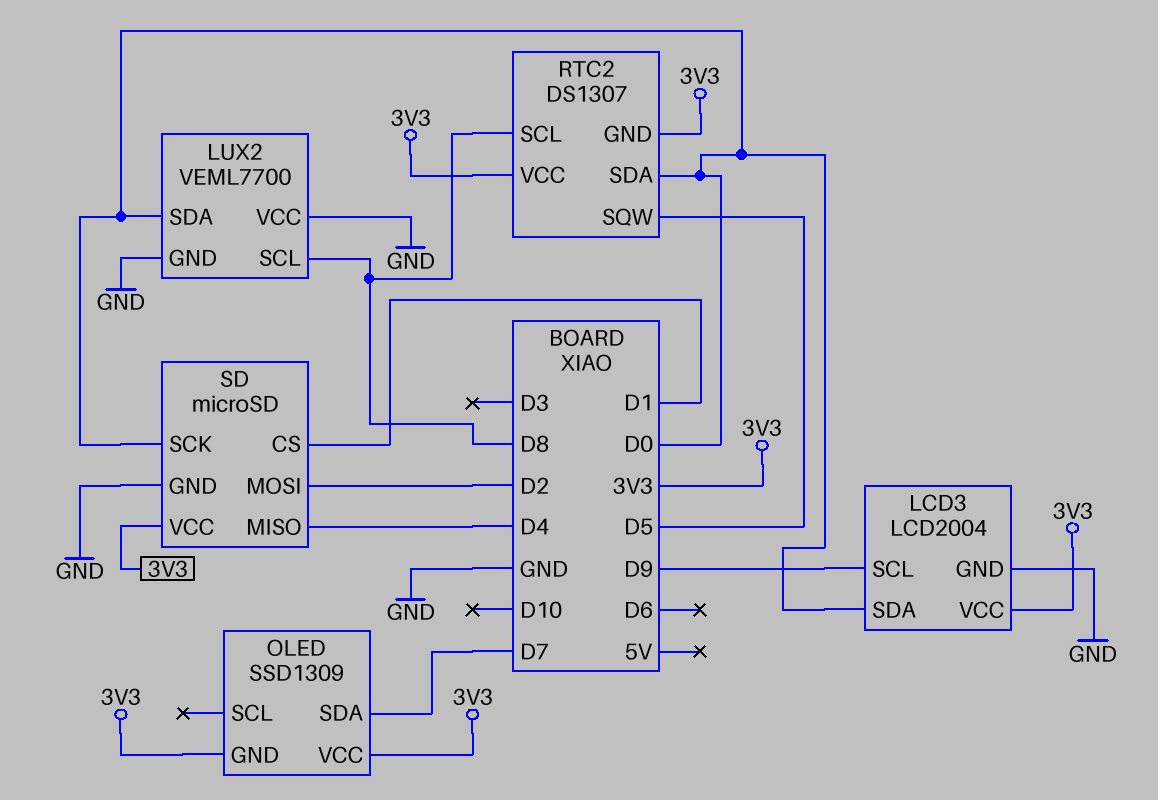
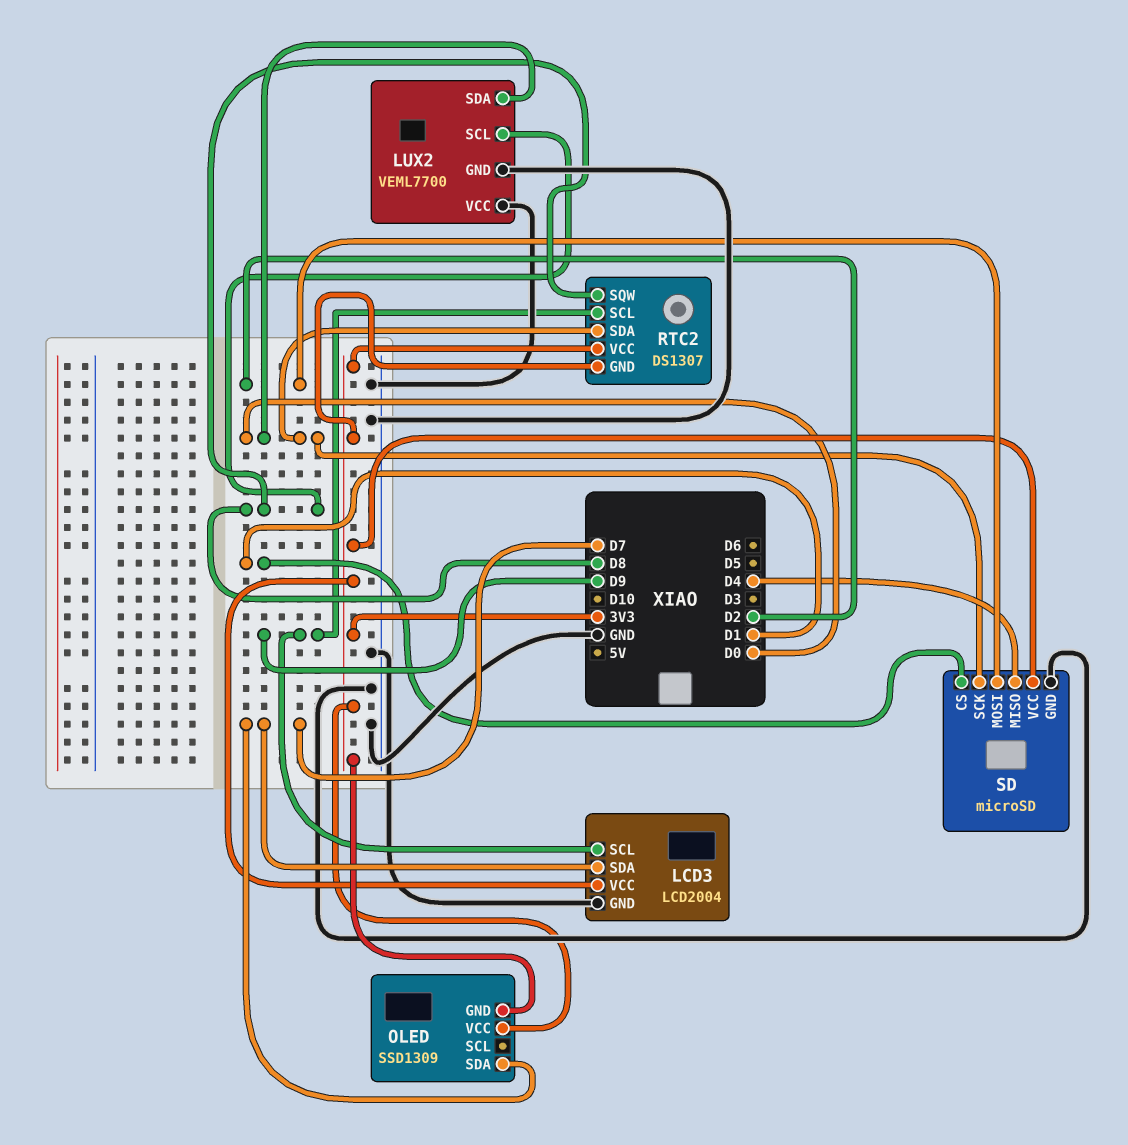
LCD3 pin SDA: D0 -> D7
RTC2 pin SCL: D8 -> D9
RTC2 pin SQW: D5 -> D8

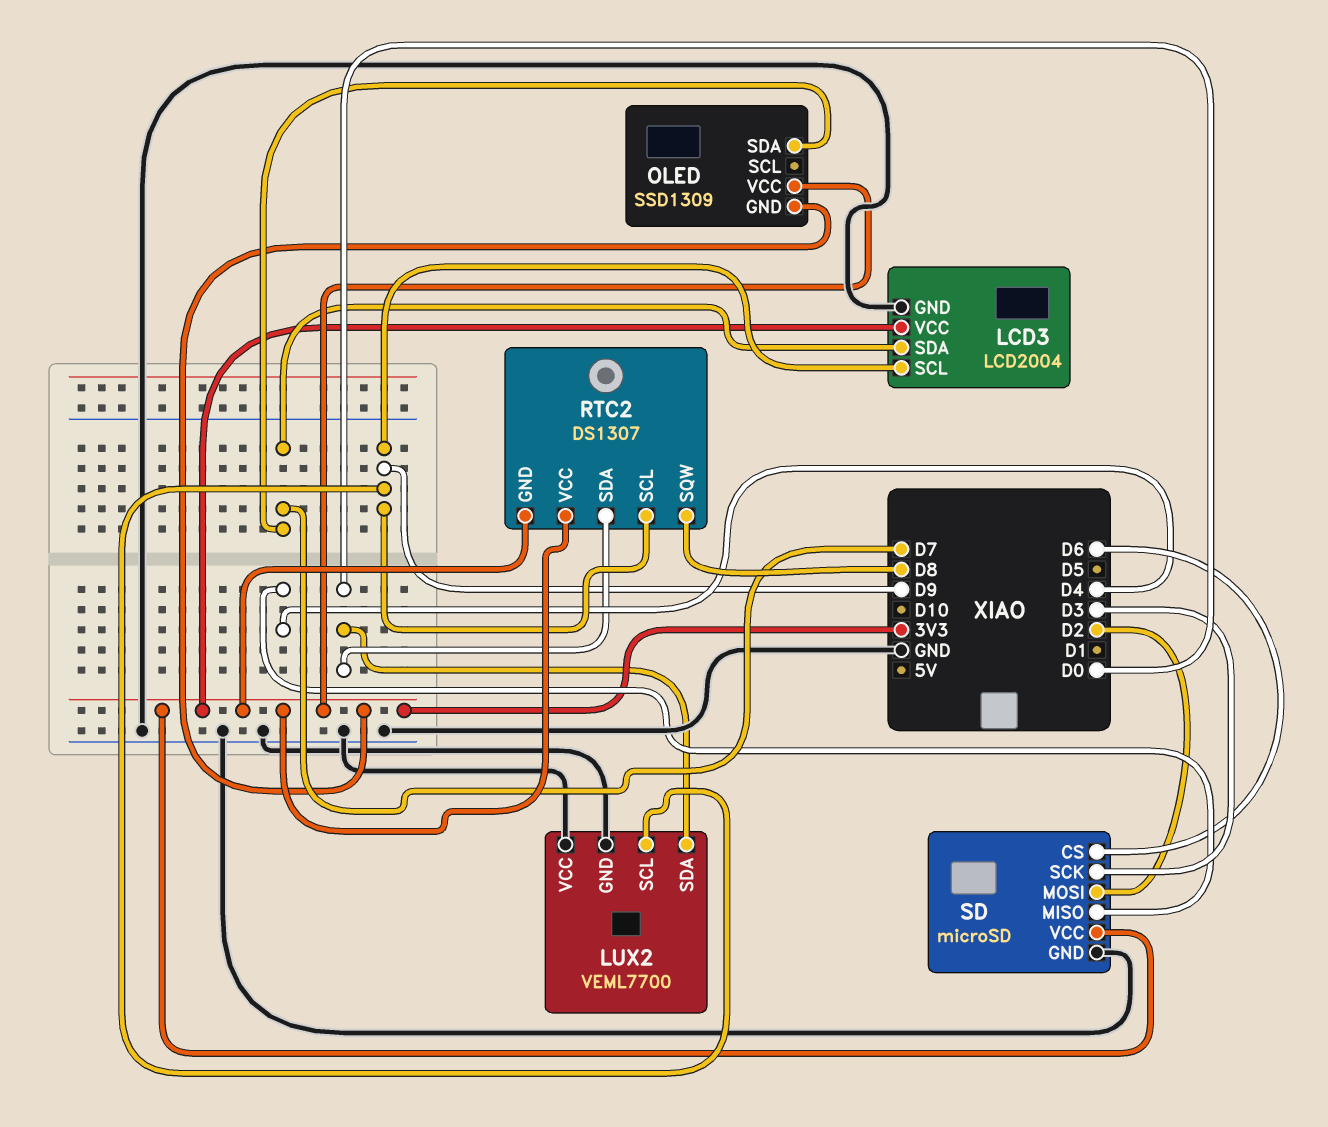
LUX2 pin SCL: D8 -> D9
SD pin CS: D1 -> D6
SD pin SCK: D0 -> D3

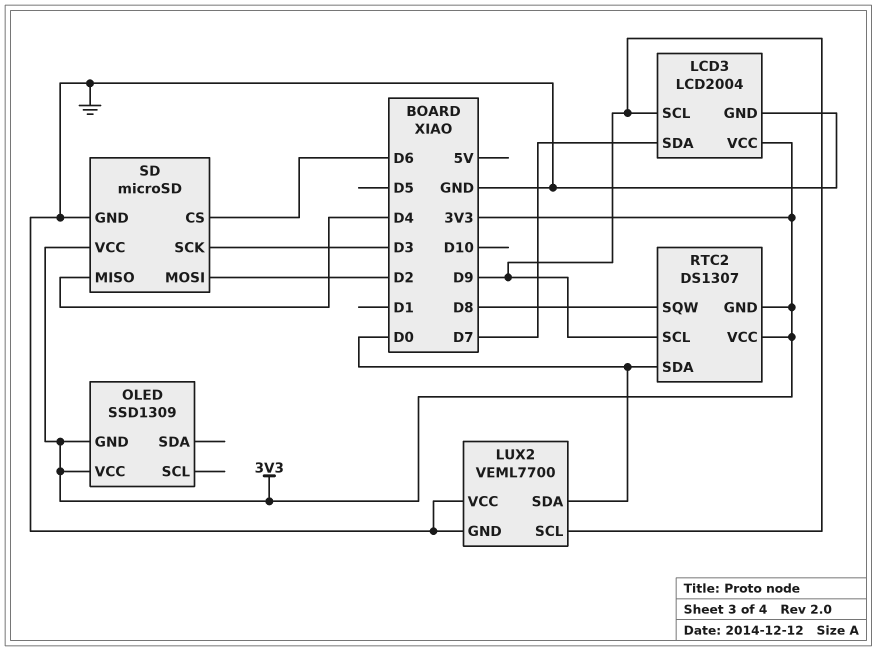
OLED pin SDA: D7 -> none

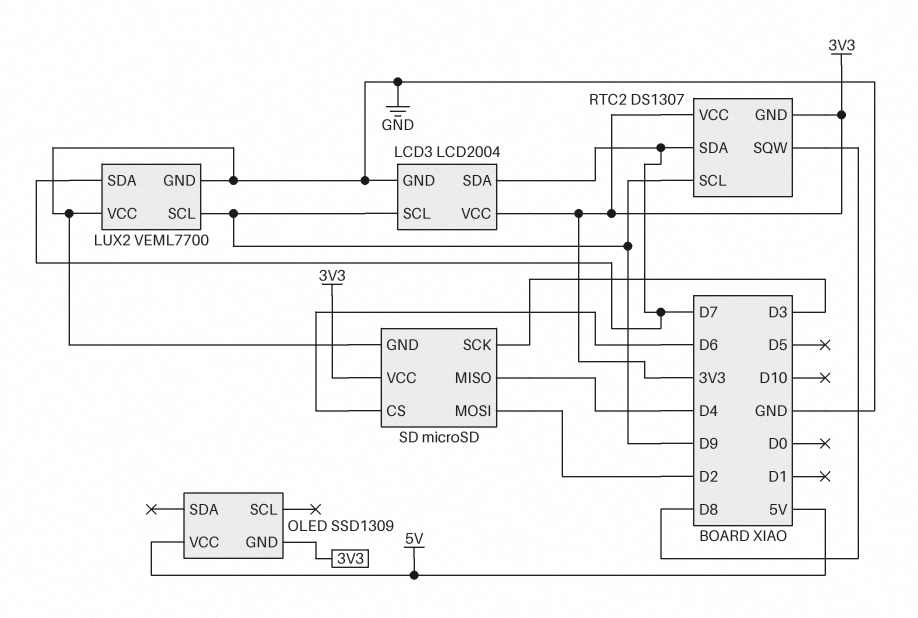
LUX2 pin SDA: D0 -> D7
OLED pin VCC: 3V3 -> 5V
RTC2 pin SDA: D0 -> D7

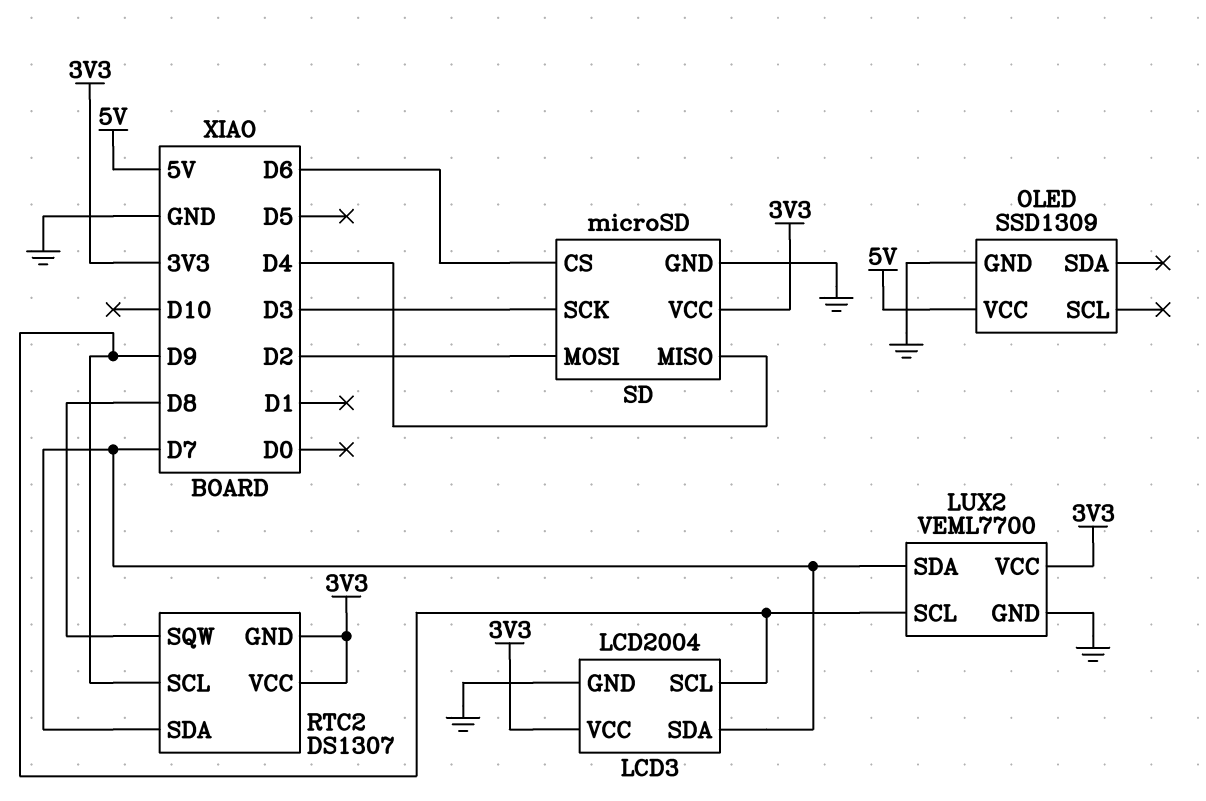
LUX2 pin VCC: GND -> 3V3
OLED pin GND: 3V3 -> GND

